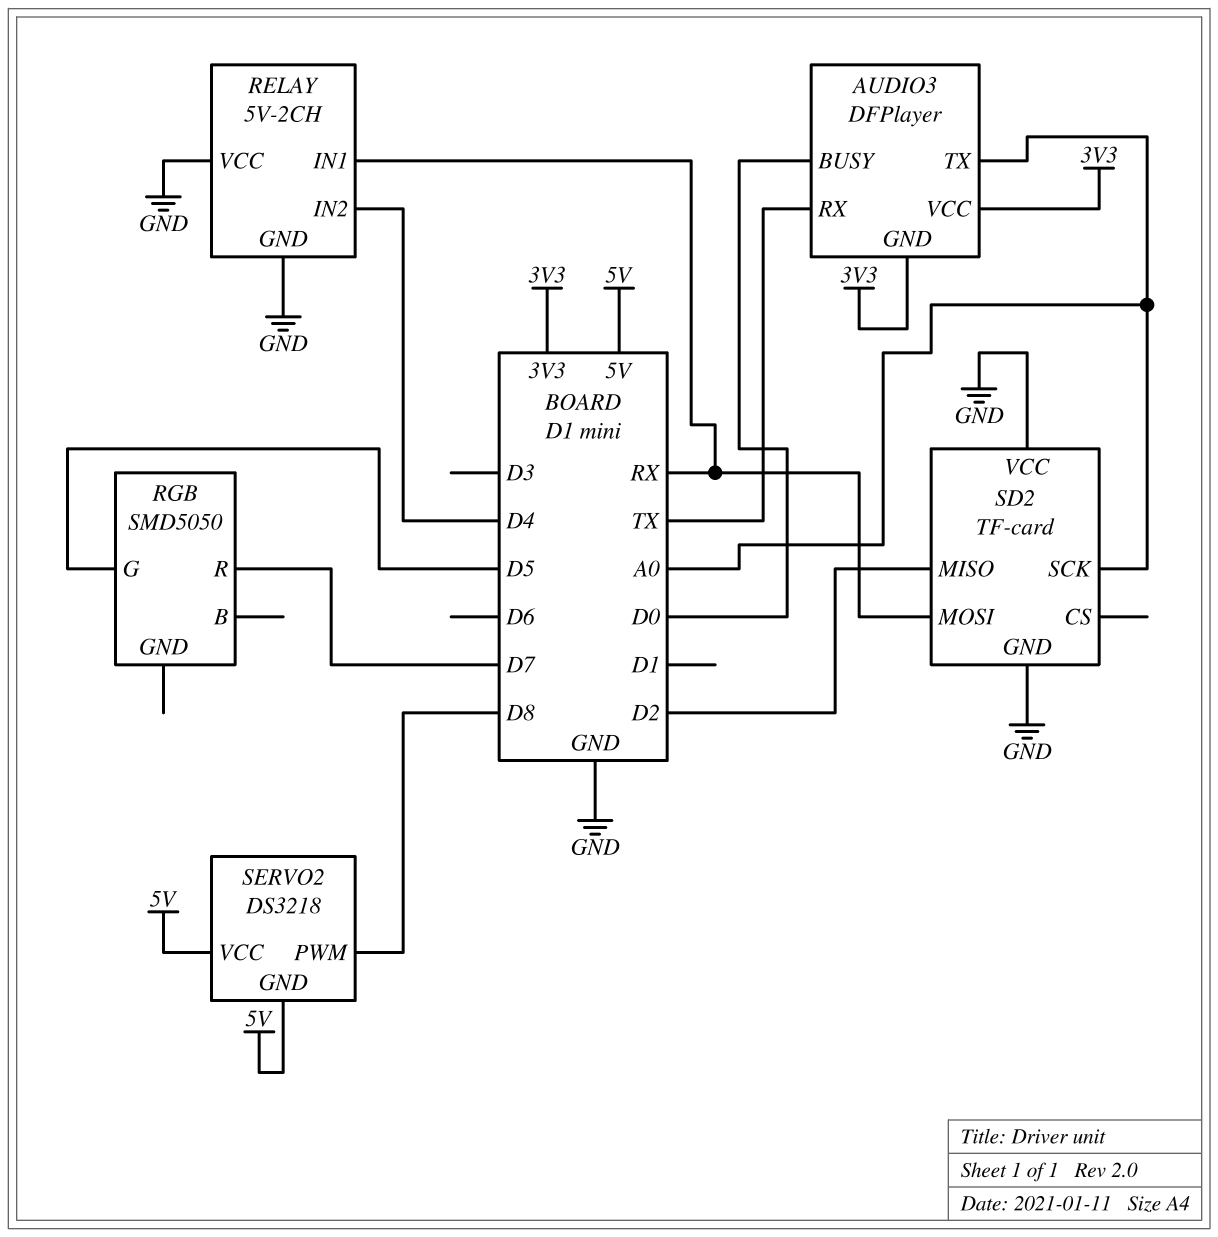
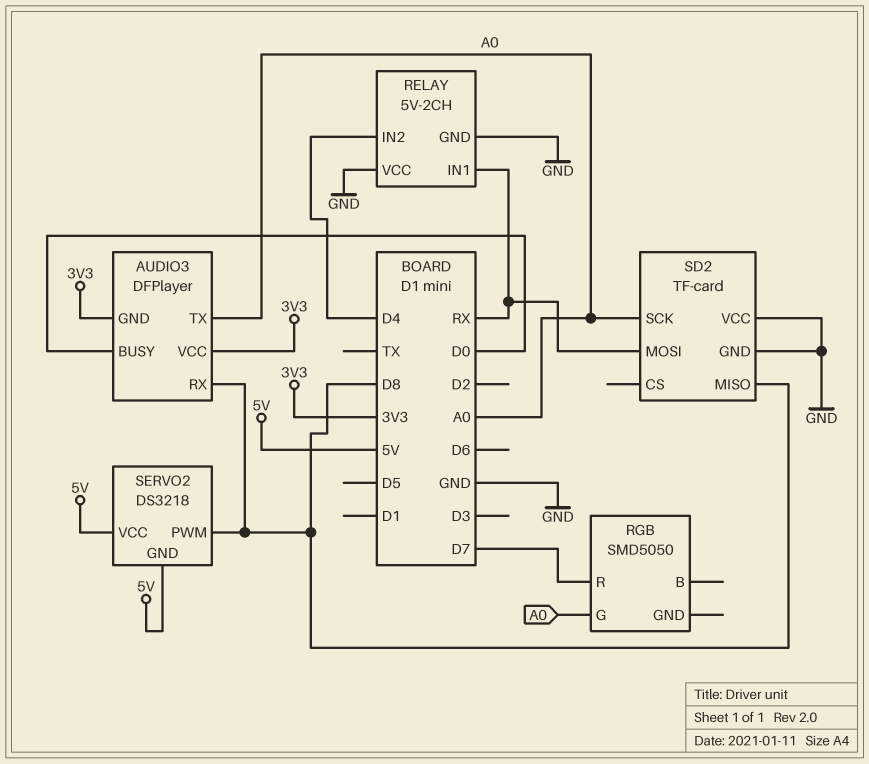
AUDIO3 pin RX: TX -> D8
RGB pin G: D5 -> A0
SD2 pin MISO: D2 -> D8

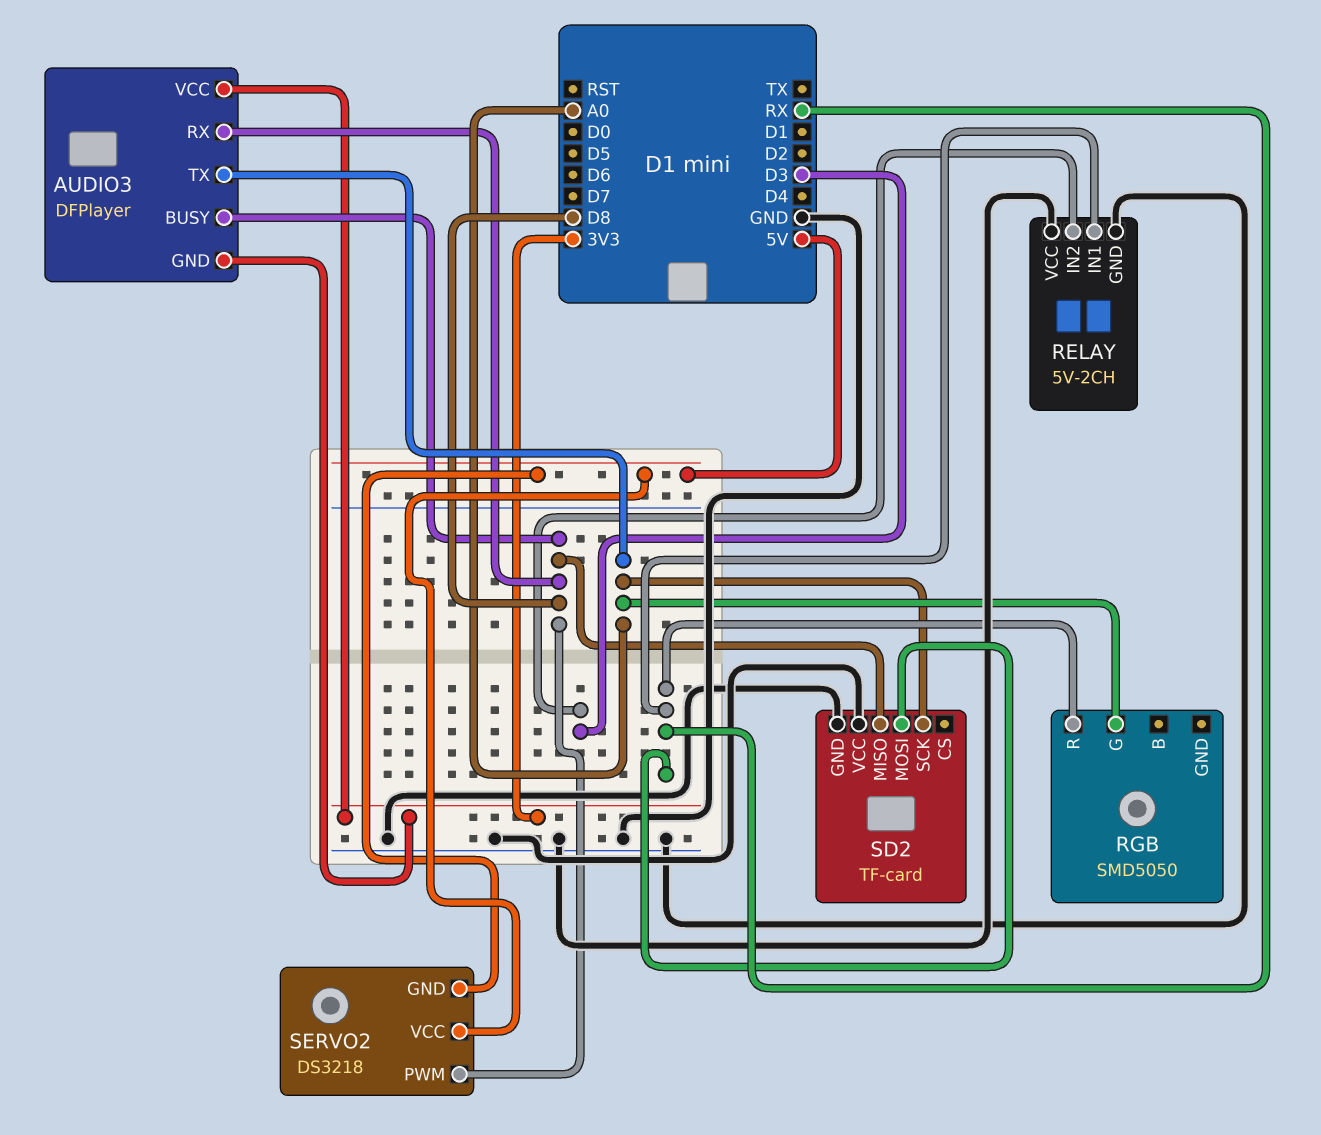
AUDIO3 pin BUSY: D0 -> D8
RELAY pin IN2: D4 -> D3
RGB pin R: D7 -> RX

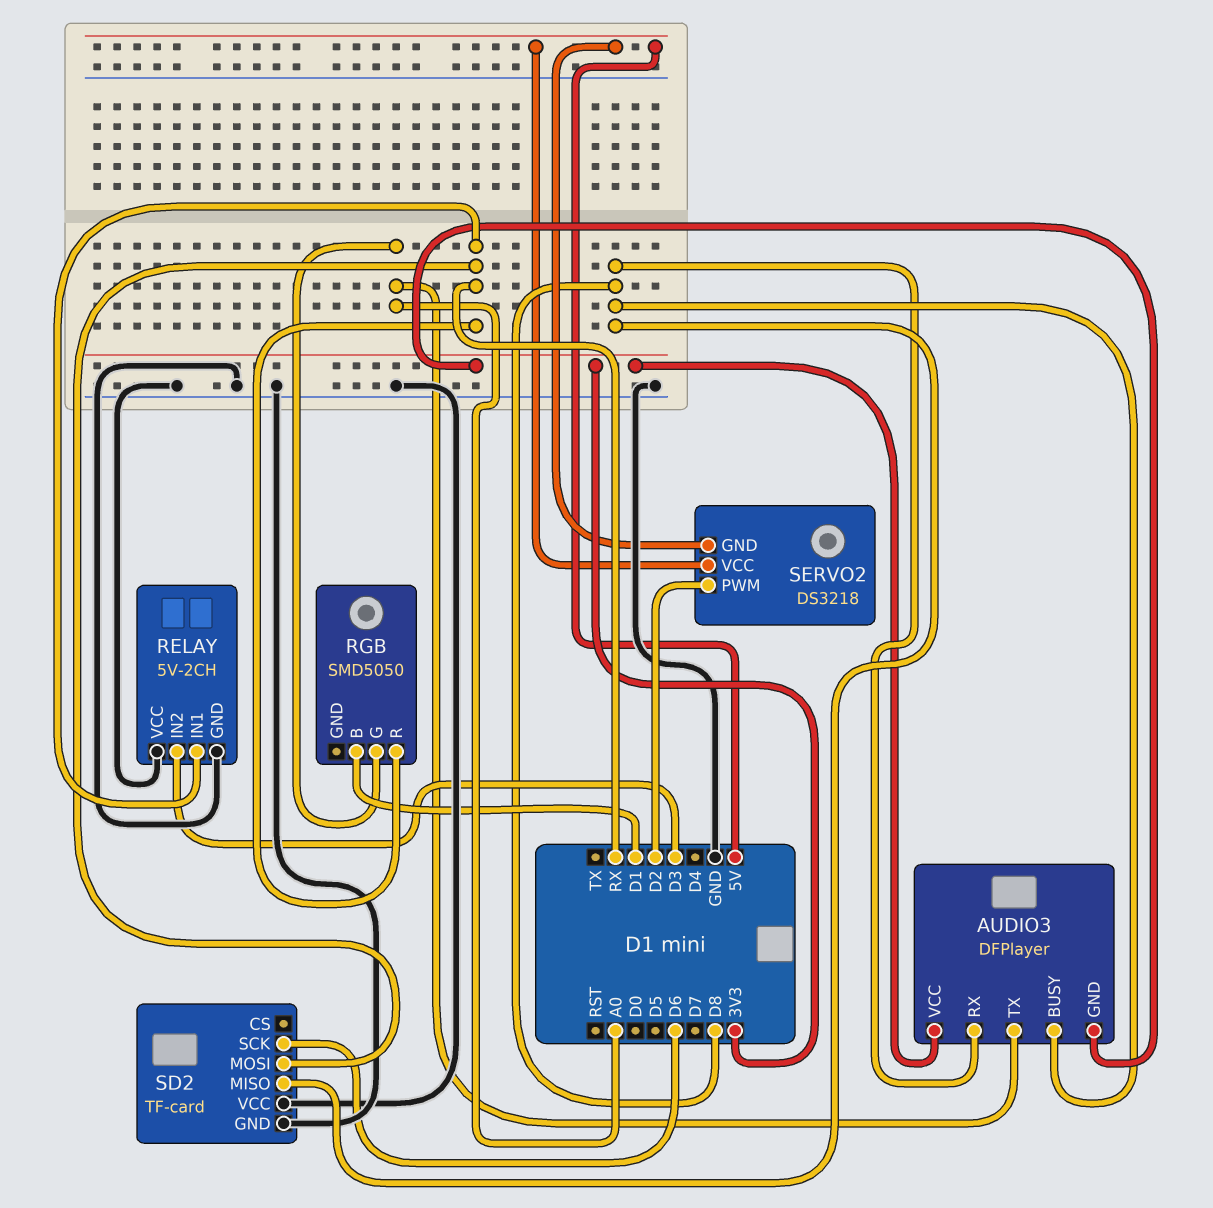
RGB pin B: none -> D1
SD2 pin SCK: A0 -> D6
SERVO2 pin PWM: D8 -> D2

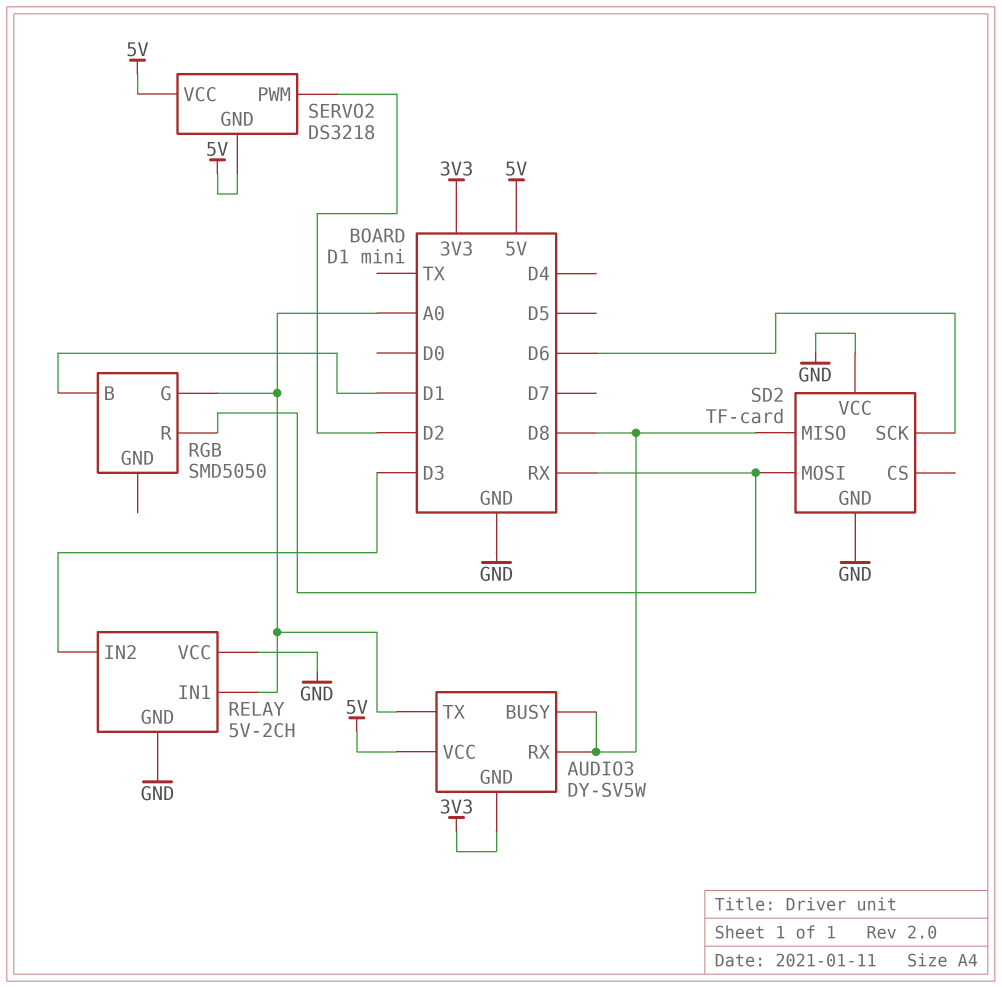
AUDIO3: DFPlayer -> DY-SV5W
AUDIO3 pin VCC: 3V3 -> 5V
RELAY pin IN1: RX -> A0

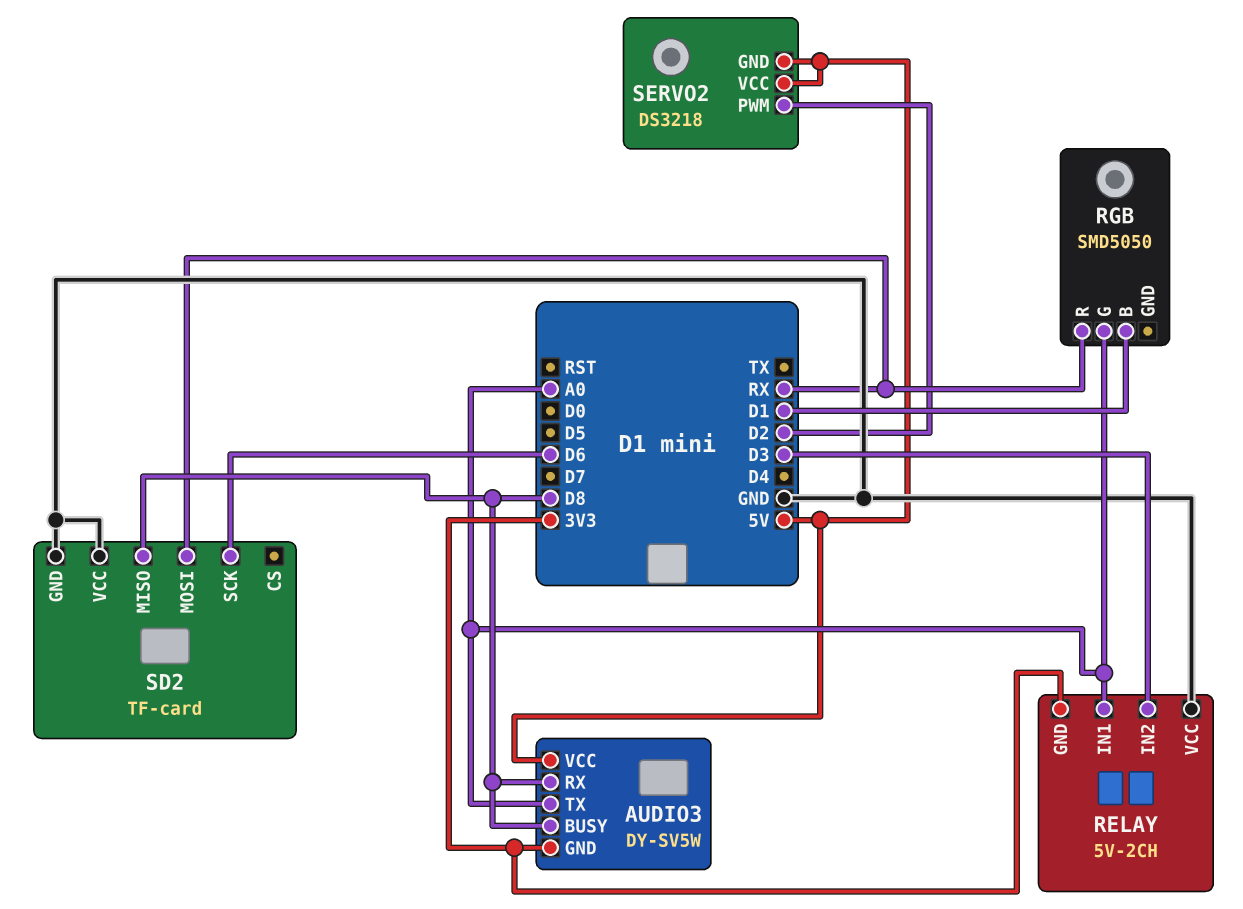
RELAY pin GND: GND -> 3V3

